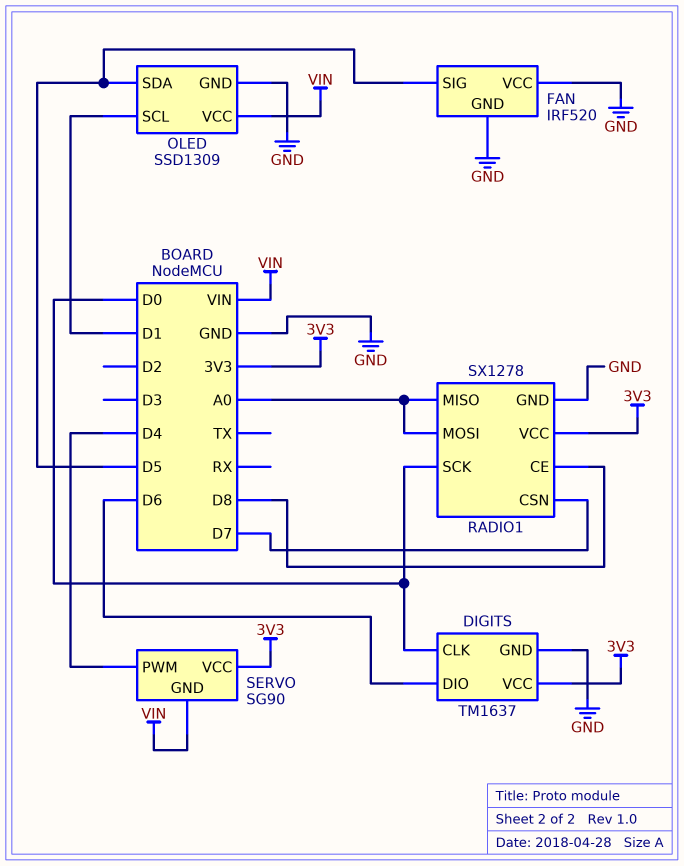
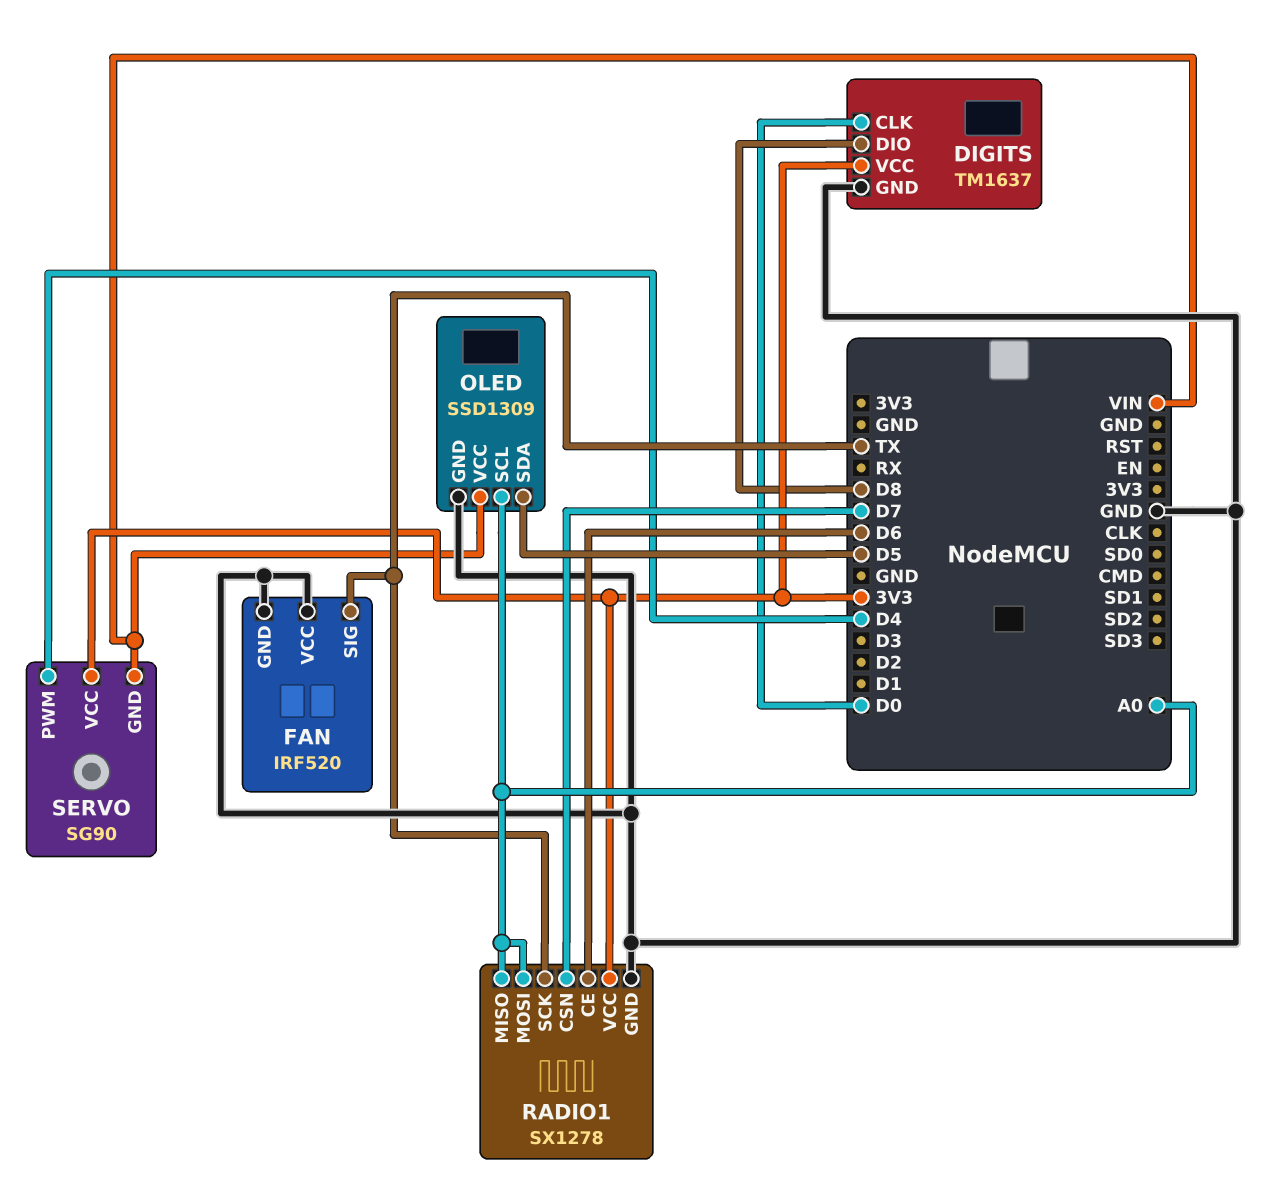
DIGITS pin DIO: D6 -> D8
FAN pin SIG: D5 -> TX
OLED pin SCL: D1 -> A0
RADIO1 pin CE: D8 -> D6
RADIO1 pin SCK: D0 -> TX

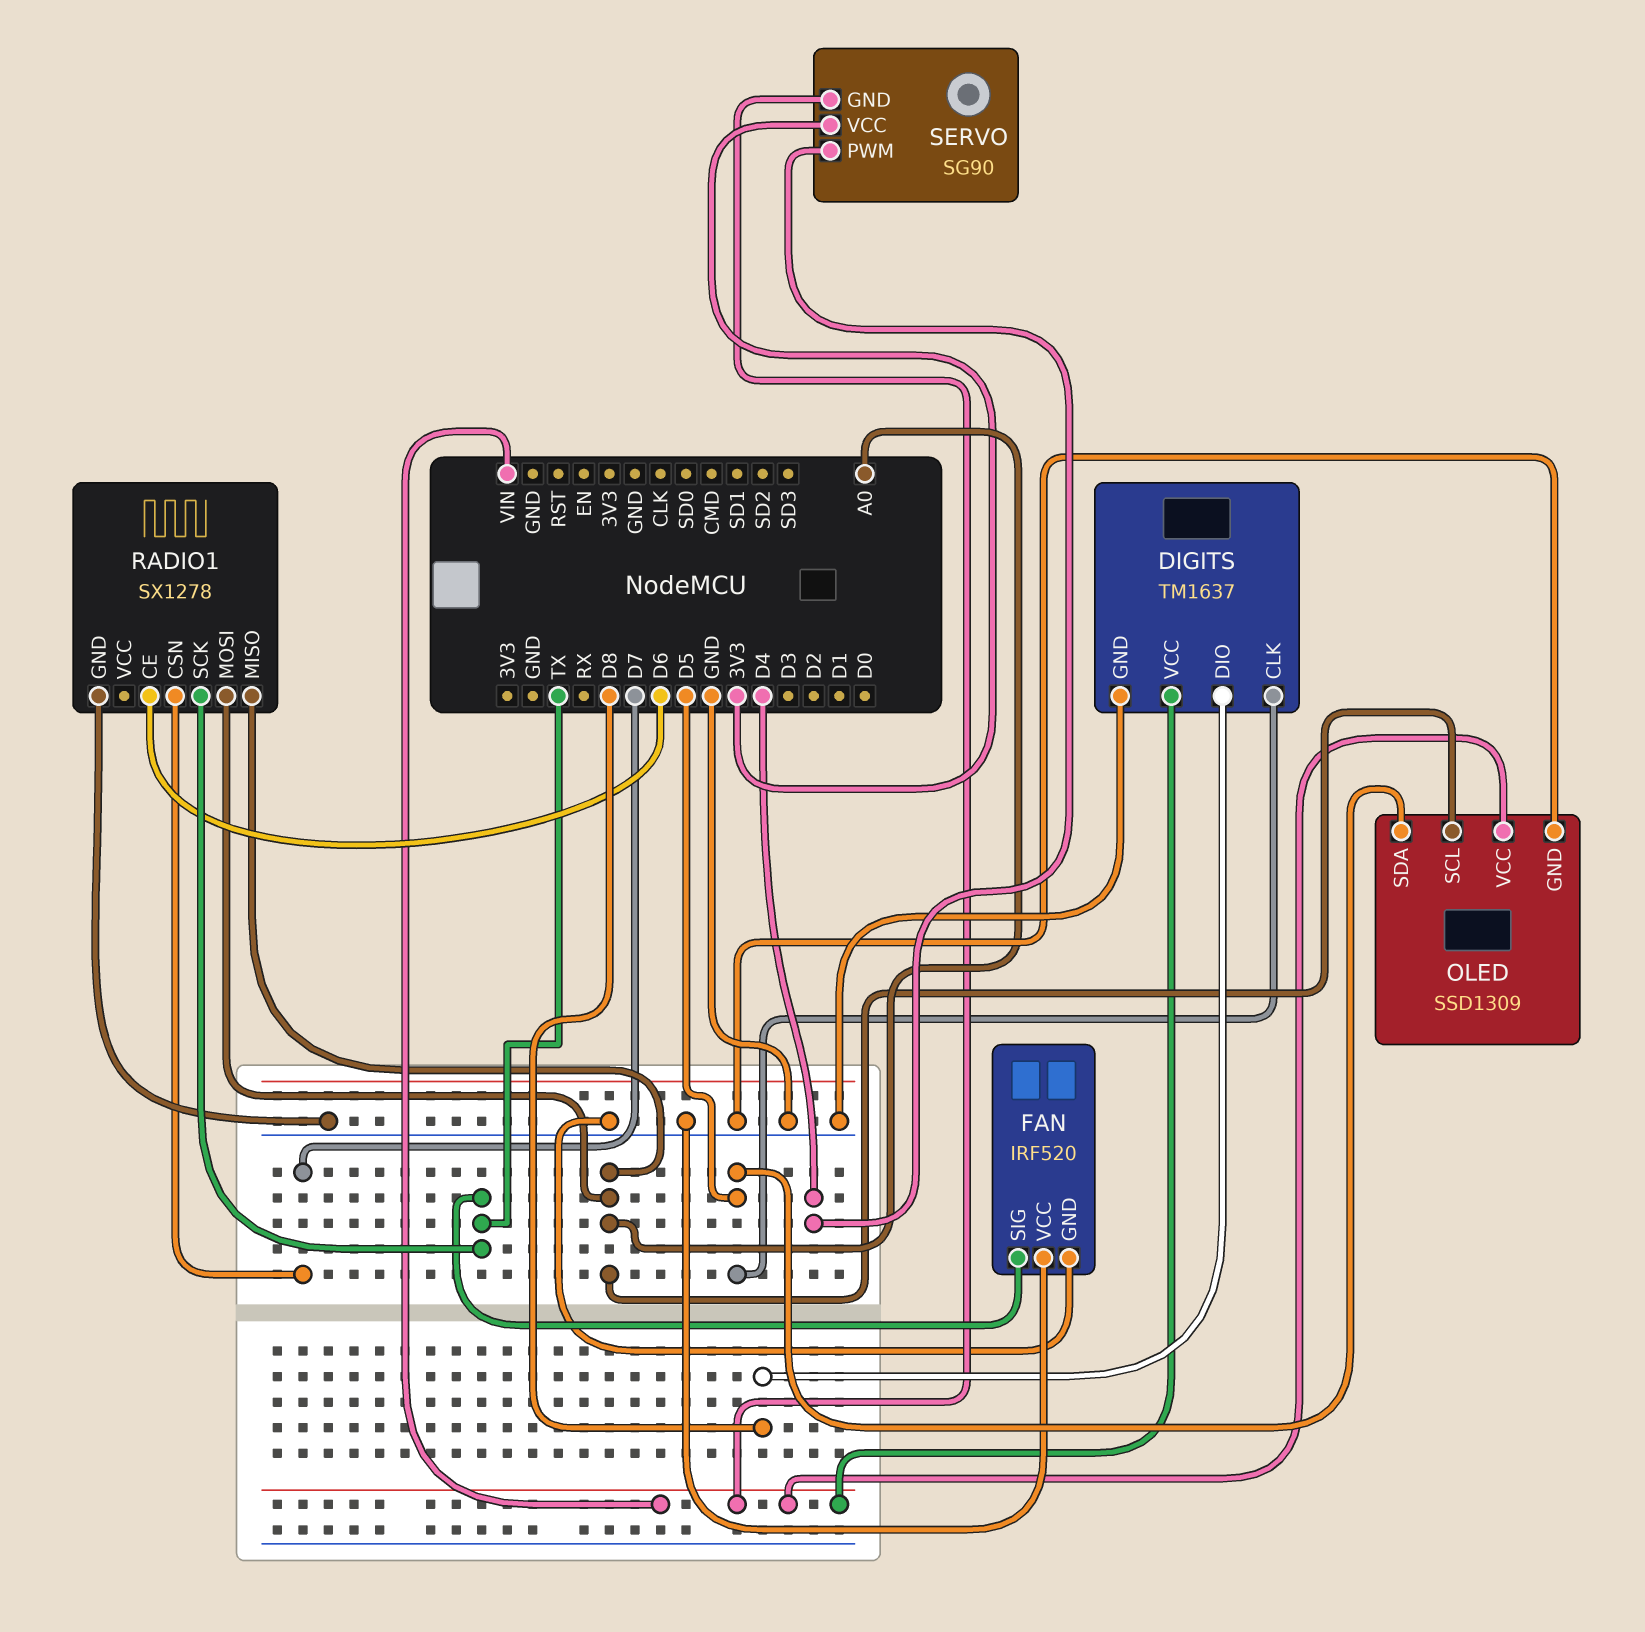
DIGITS pin CLK: D0 -> D5
DIGITS pin VCC: 3V3 -> VIN
RADIO1 pin VCC: 3V3 -> none

